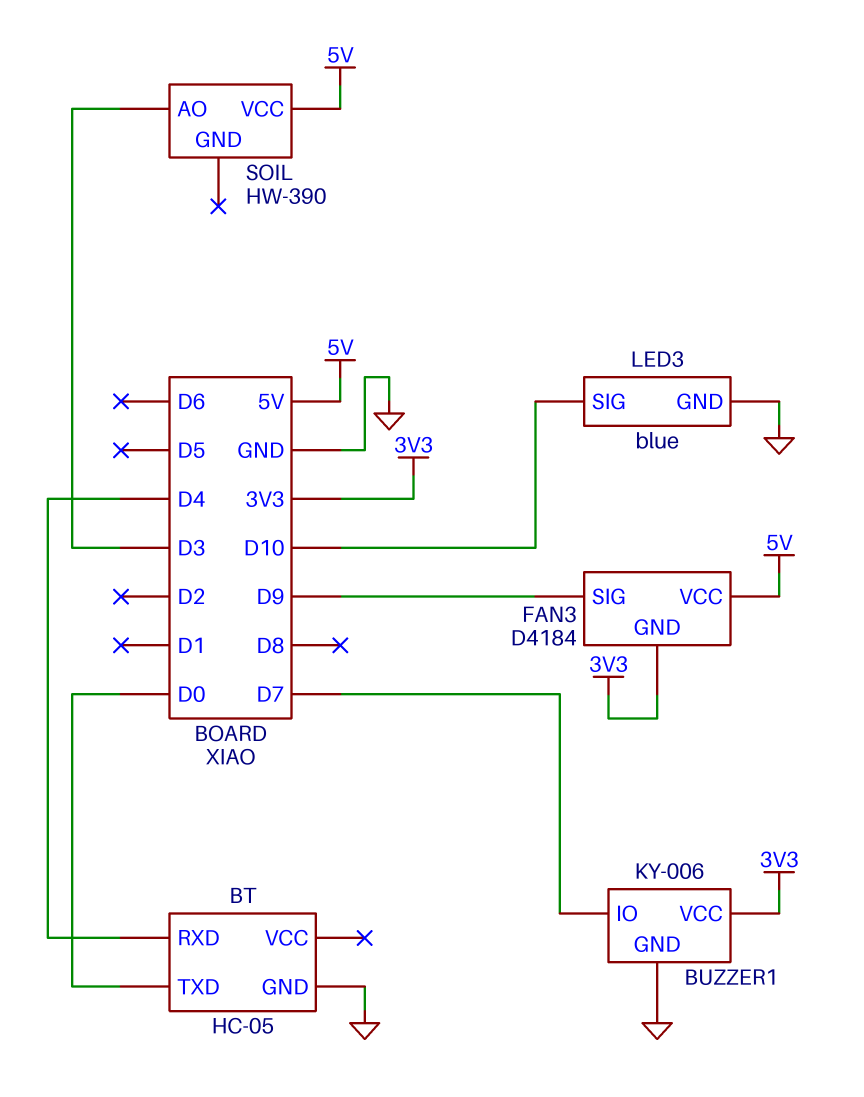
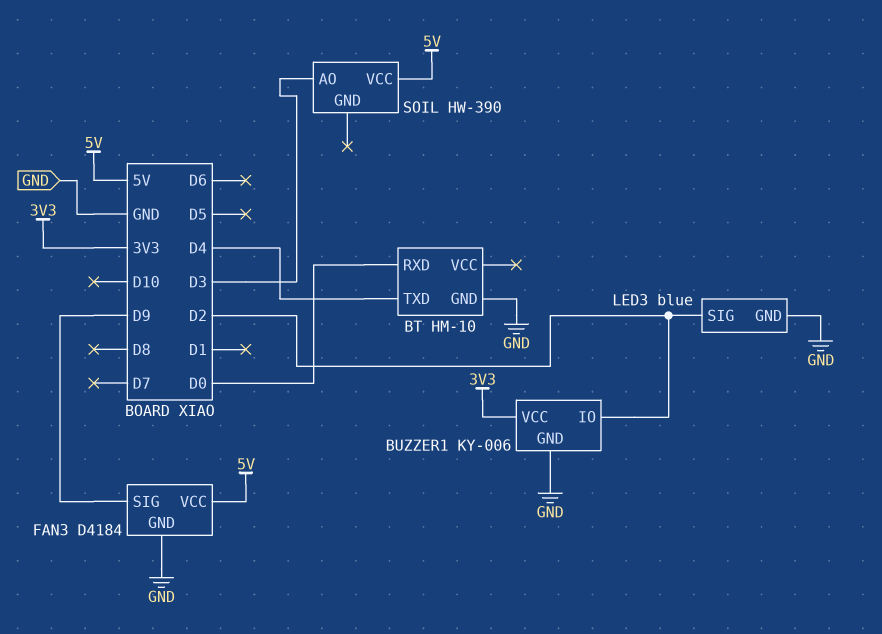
BT: HC-05 -> HM-10
BT pin RXD: D4 -> D0
BT pin TXD: D0 -> D4
BUZZER1 pin IO: D7 -> D2
FAN3 pin GND: 3V3 -> GND
LED3 pin SIG: D10 -> D2

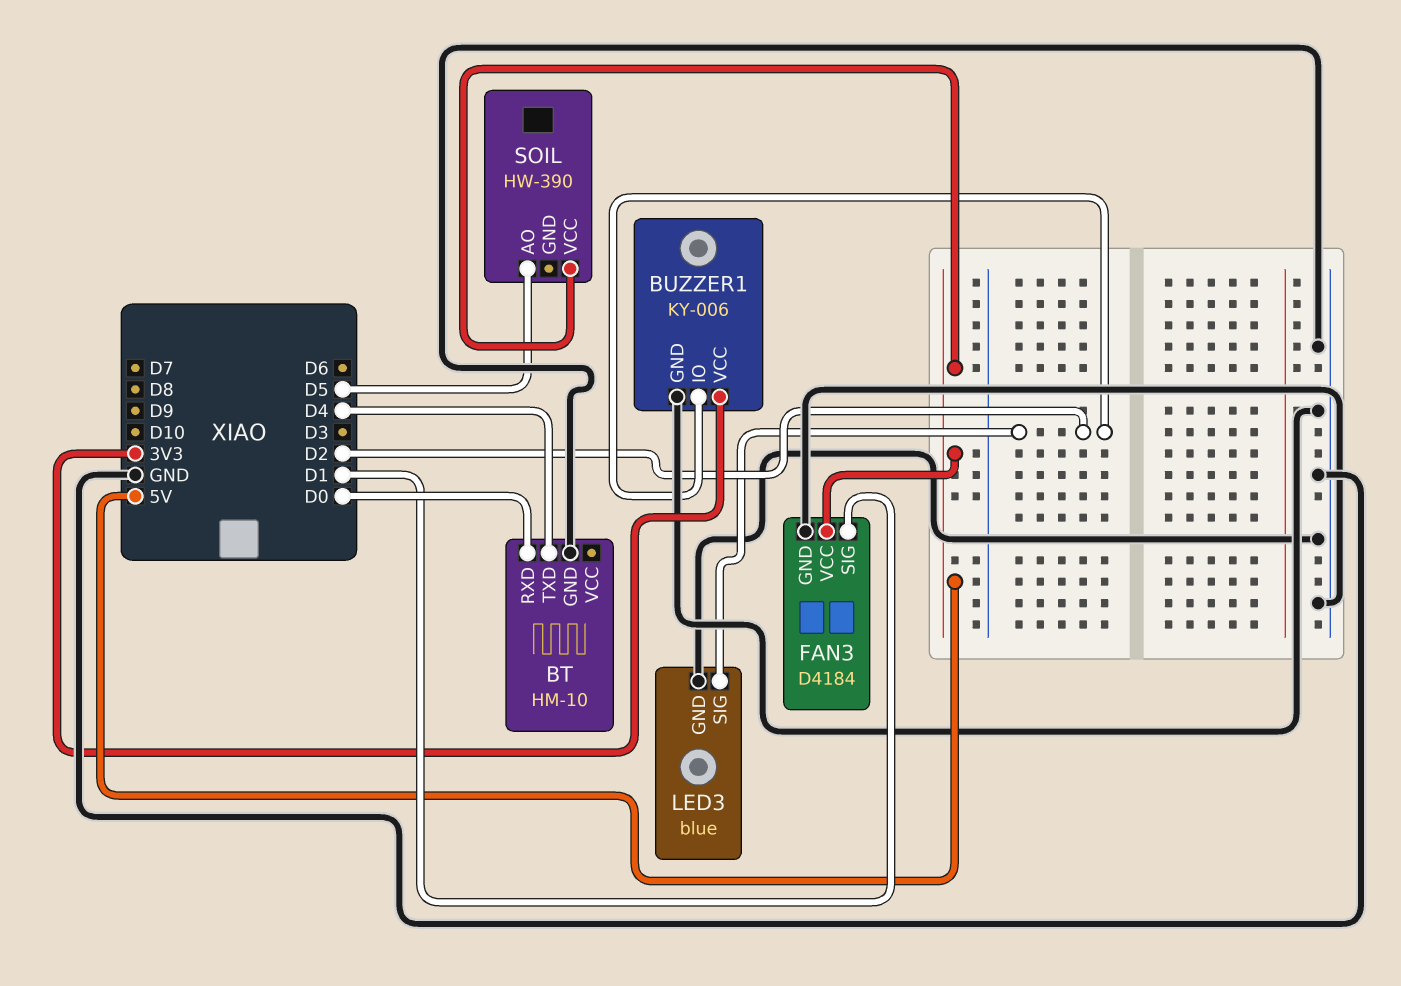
FAN3 pin SIG: D9 -> D1
SOIL pin AO: D3 -> D5

